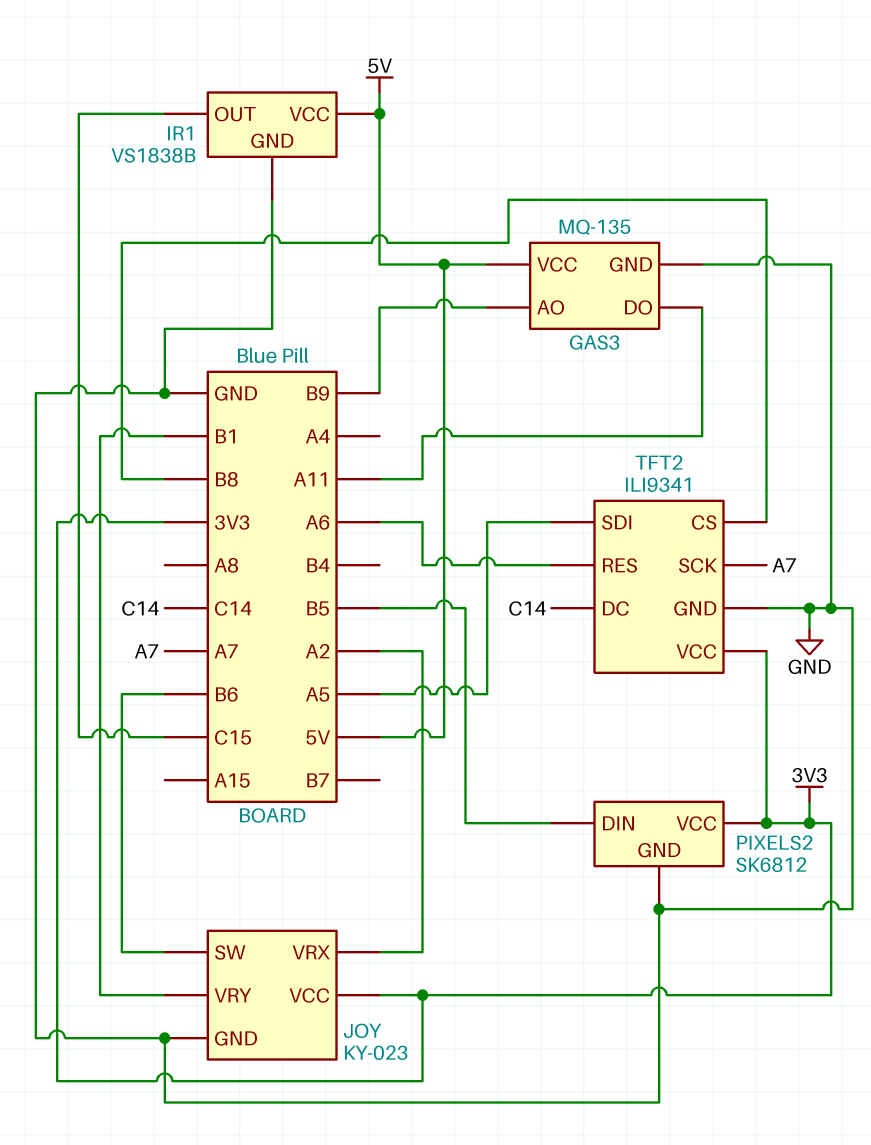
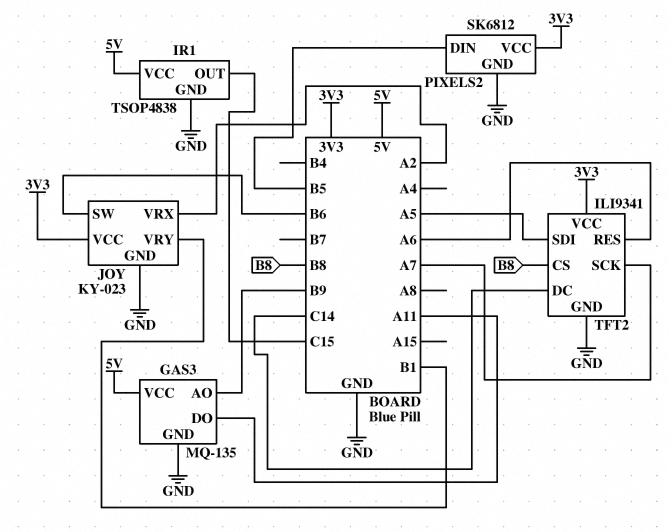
IR1: VS1838B -> TSOP4838

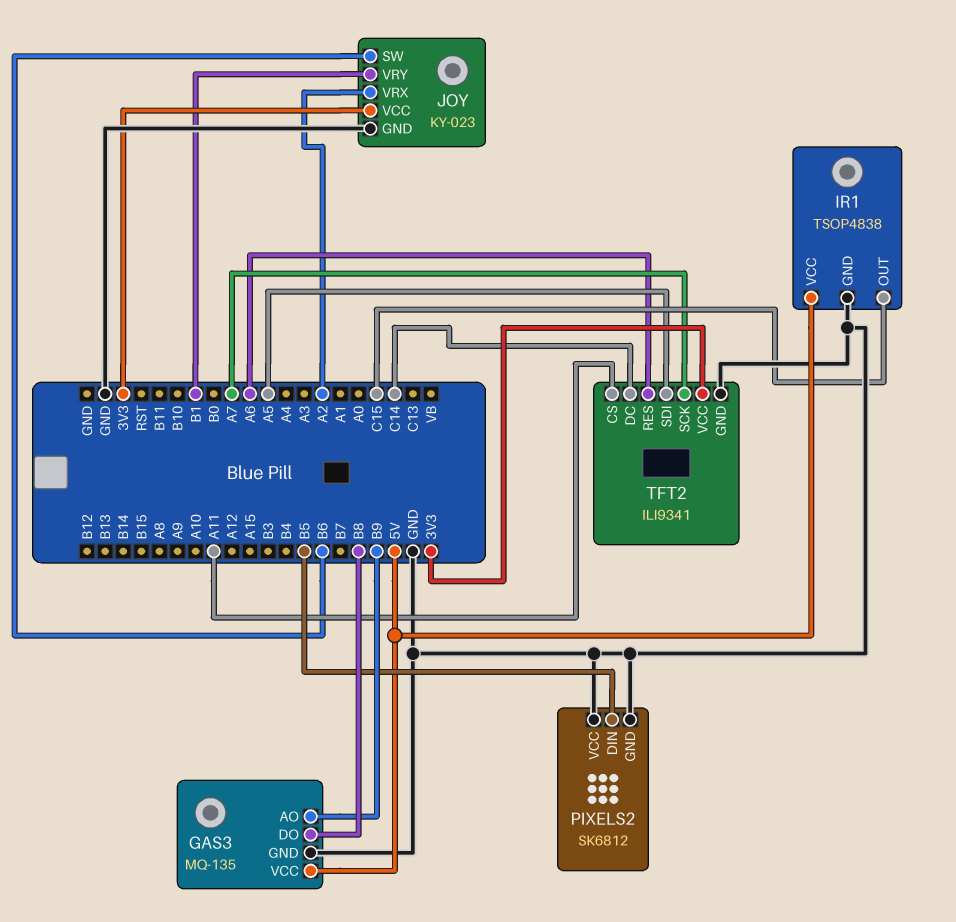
GAS3 pin DO: A11 -> B8
PIXELS2 pin VCC: 3V3 -> GND
TFT2 pin CS: B8 -> A11

